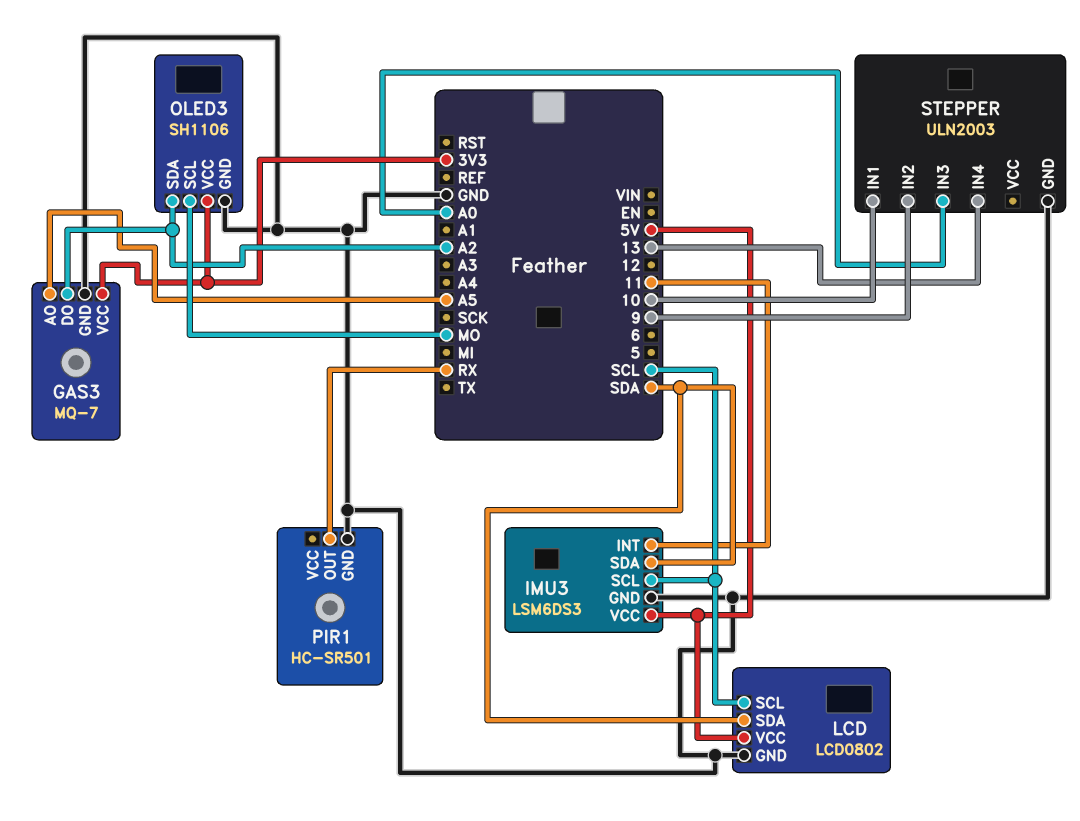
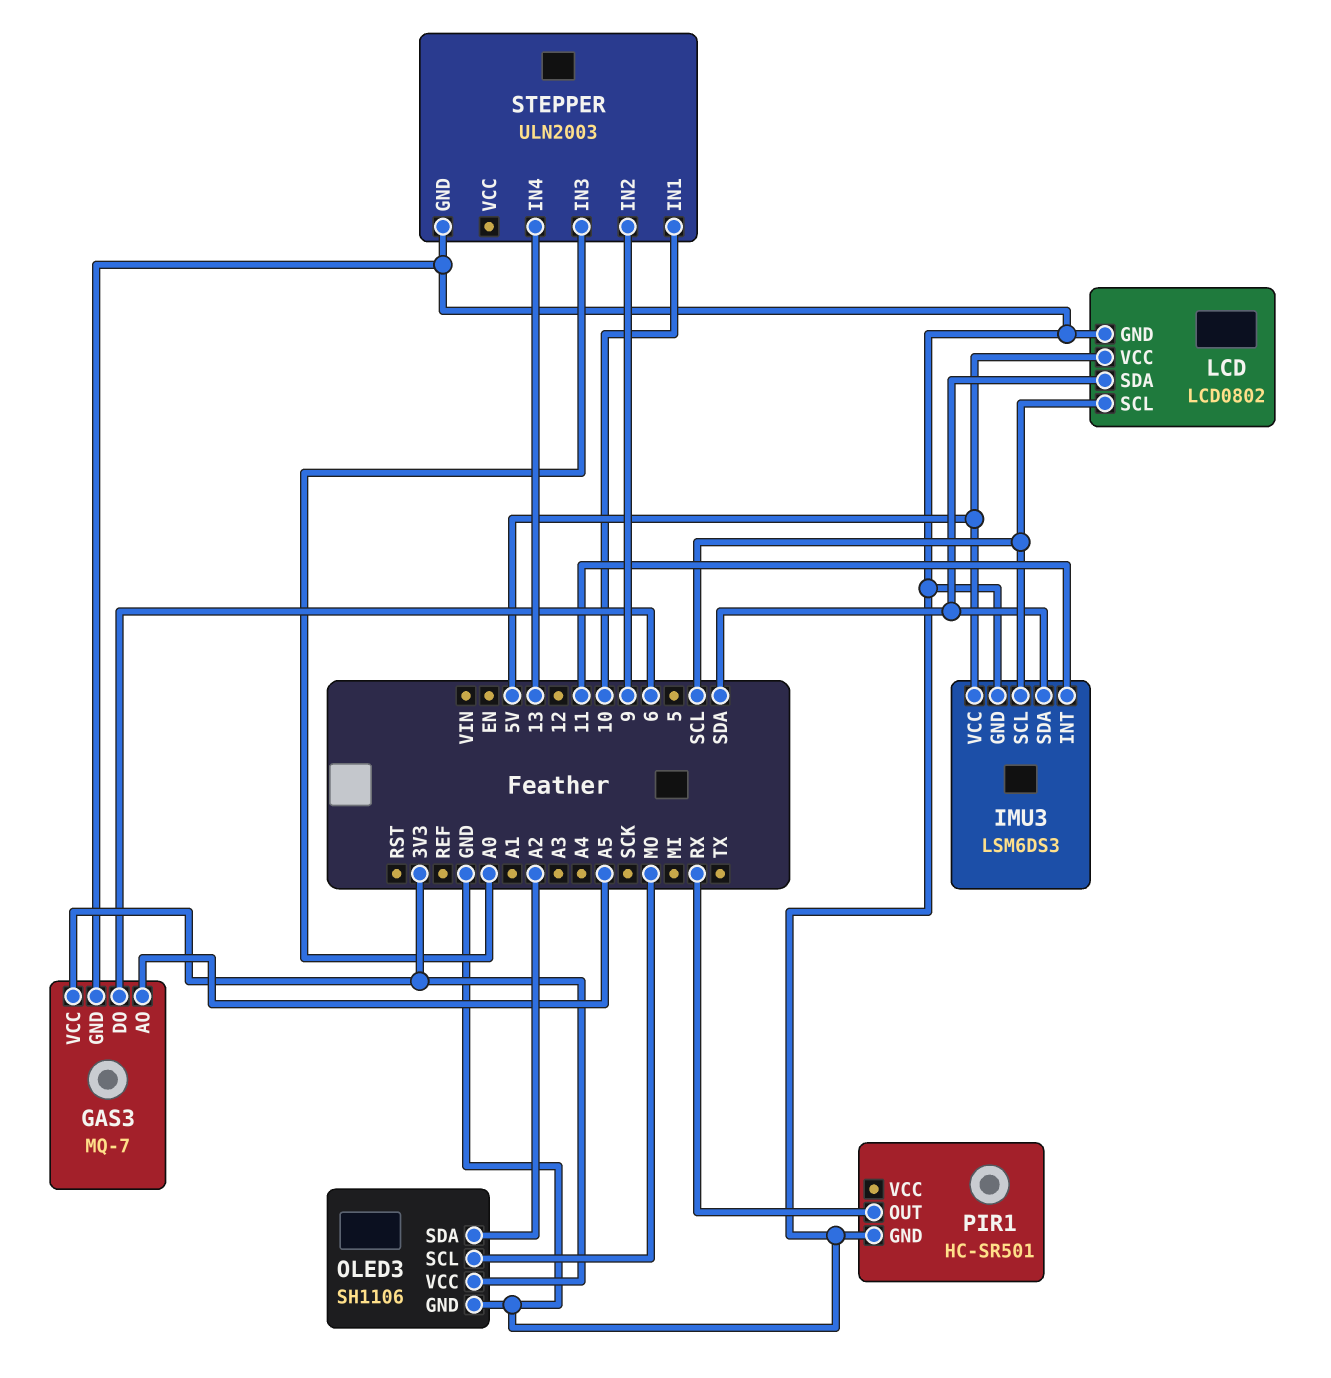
GAS3 pin DO: A2 -> 6

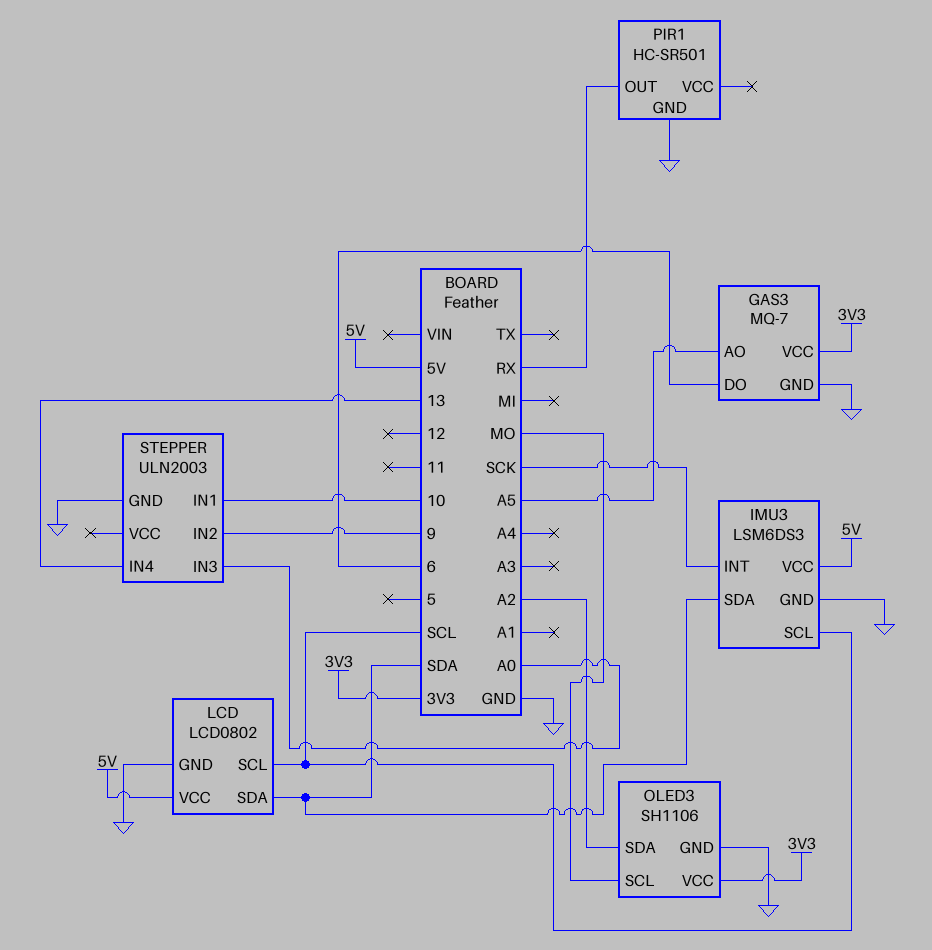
IMU3 pin INT: 11 -> SCK

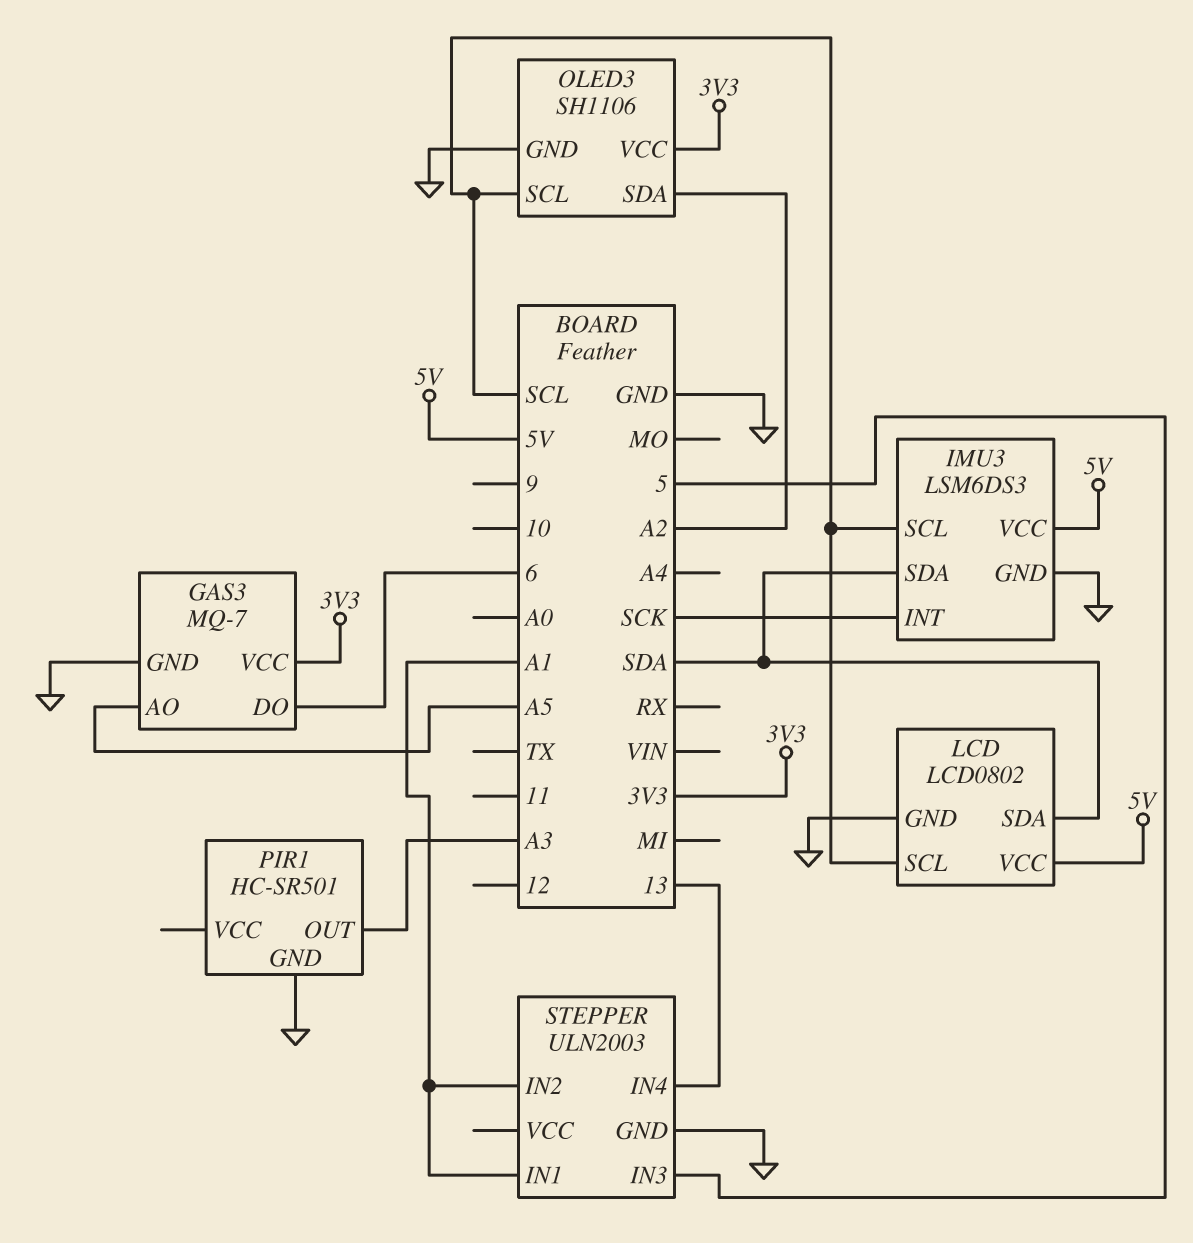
OLED3 pin SCL: MO -> SCL
PIR1 pin OUT: RX -> A3
STEPPER pin IN1: 10 -> A1
STEPPER pin IN2: 9 -> A1
STEPPER pin IN3: A0 -> 5

